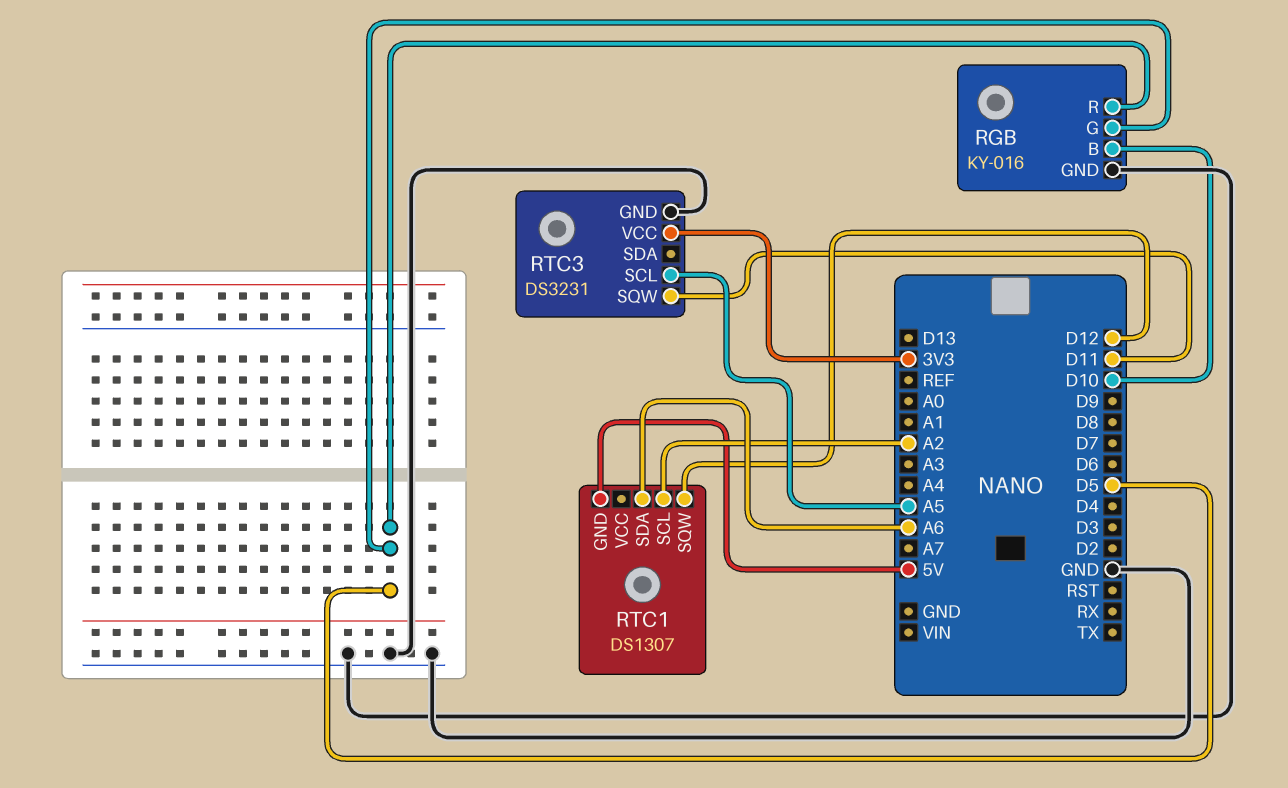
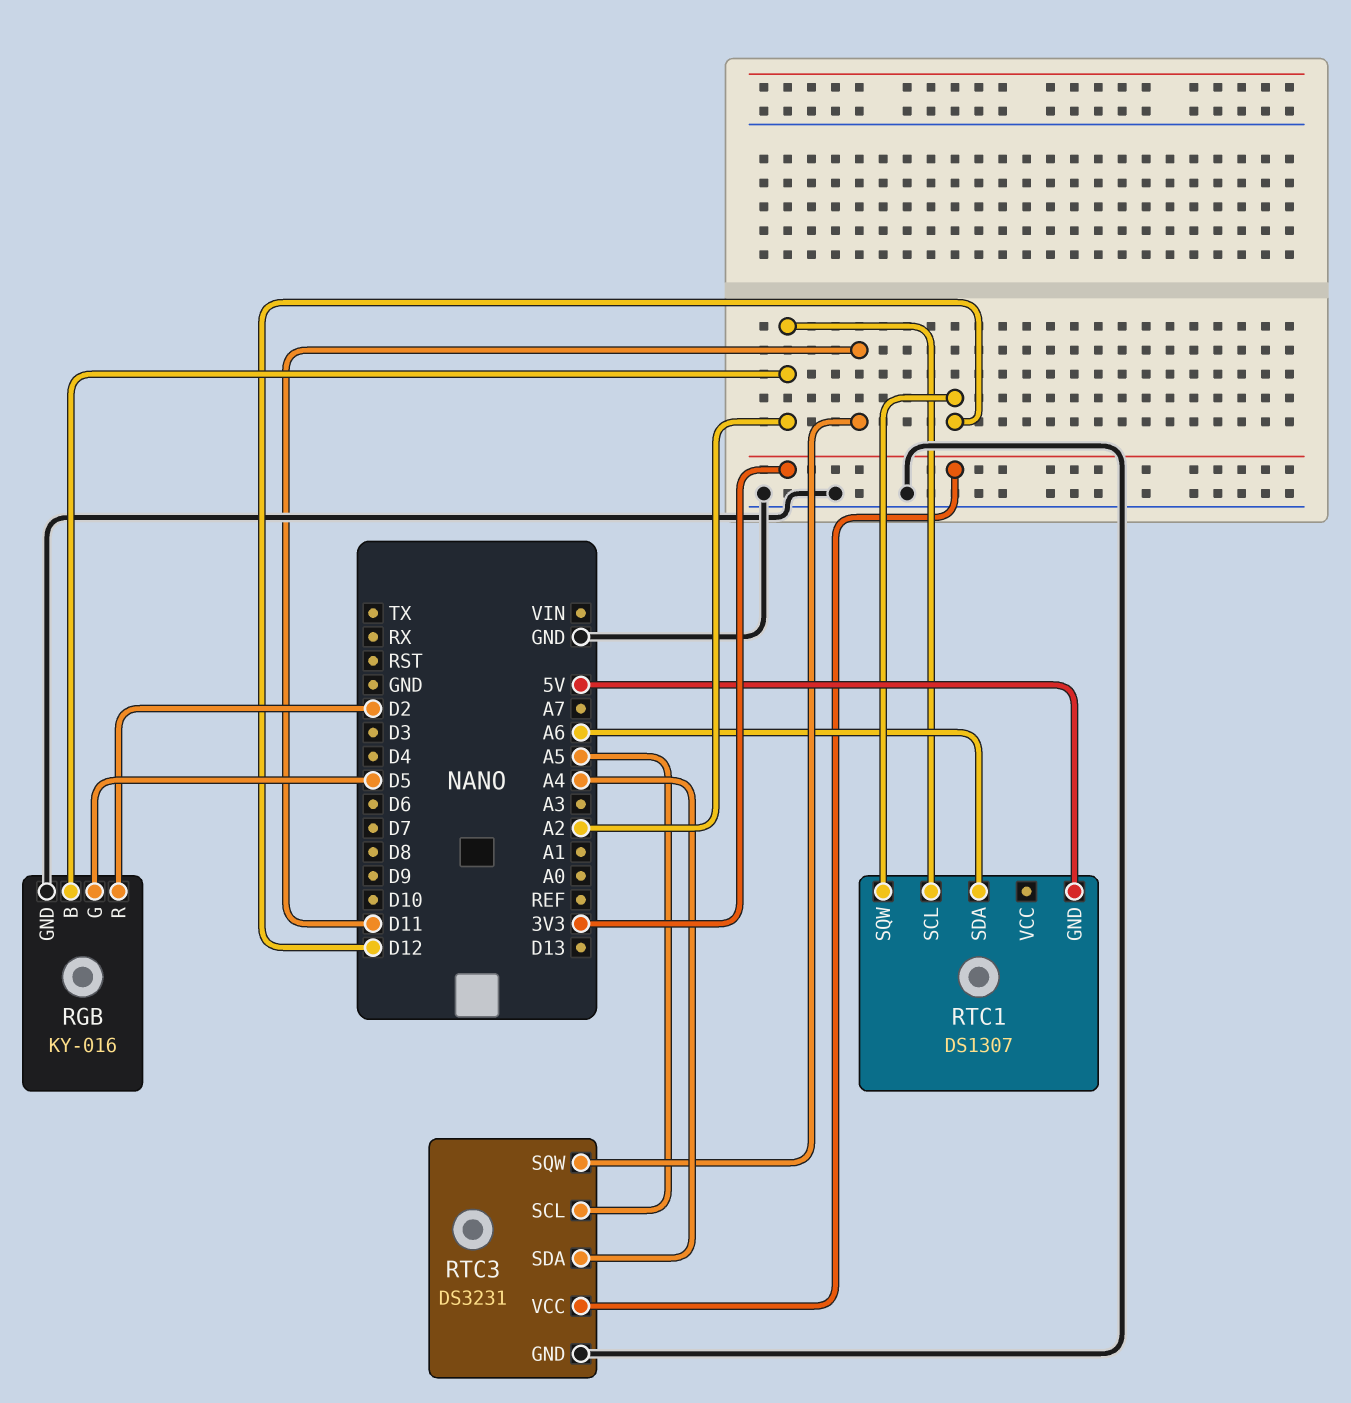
RGB pin B: D10 -> A2
RGB pin R: D5 -> D2
RTC3 pin SDA: none -> A4

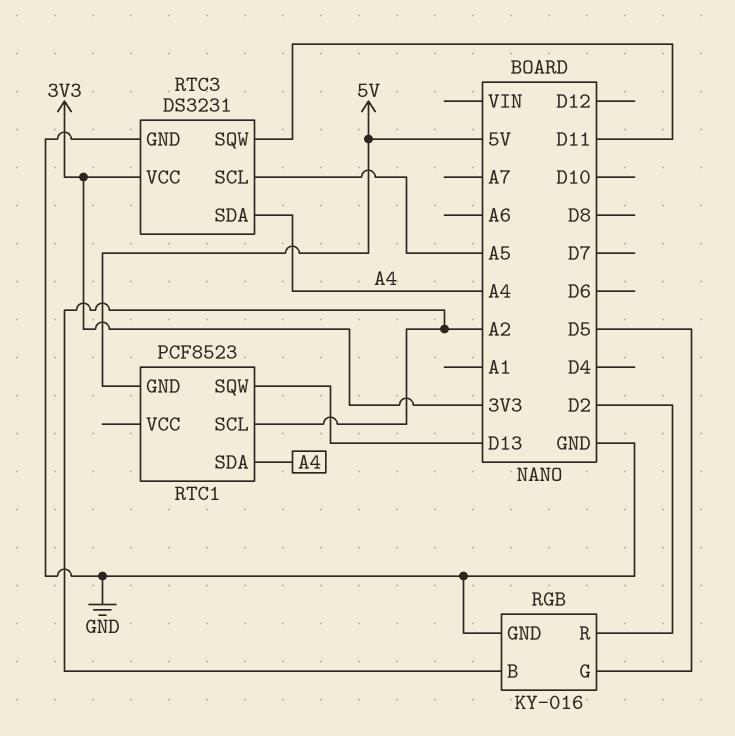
RTC1: DS1307 -> PCF8523
RTC1 pin SDA: A6 -> A4
RTC1 pin SQW: D12 -> D13

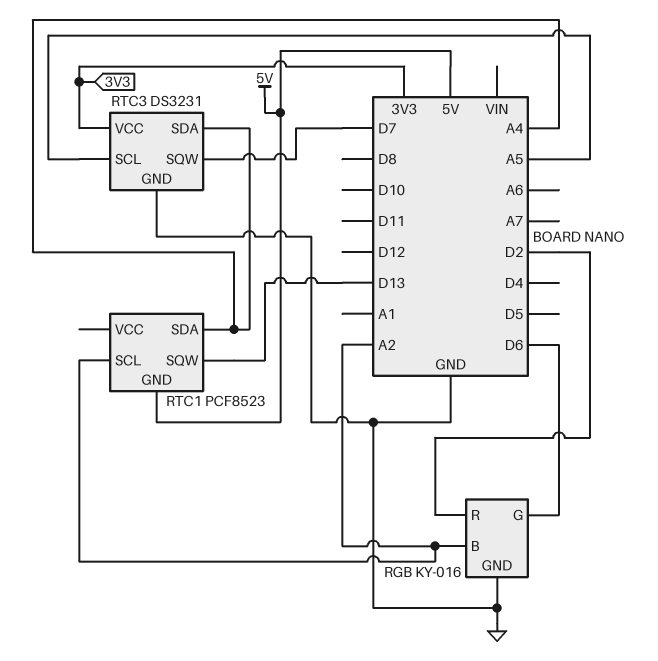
RGB pin G: D5 -> D6
RTC3 pin SQW: D11 -> D7

